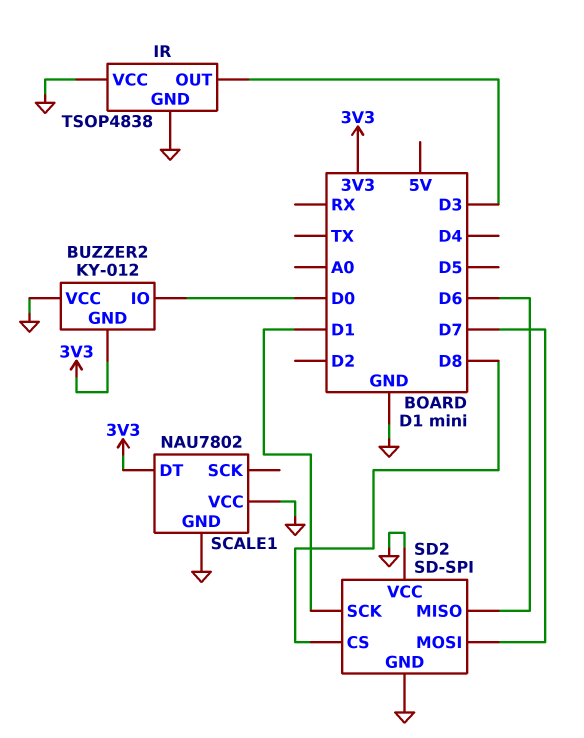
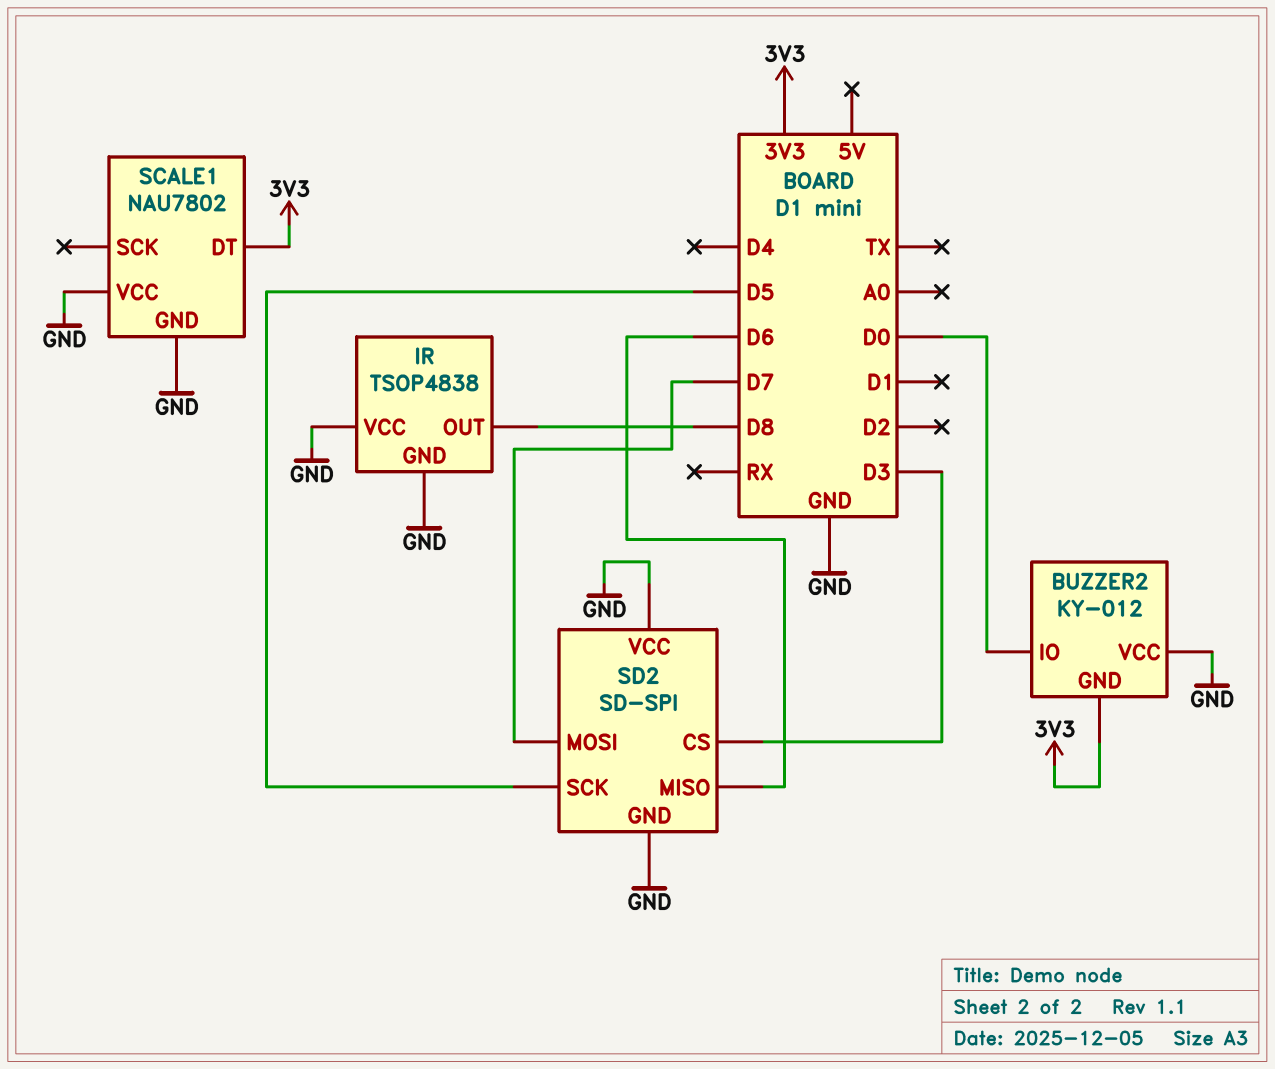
IR pin OUT: D3 -> D8
SD2 pin CS: D8 -> D3
SD2 pin SCK: D1 -> D5

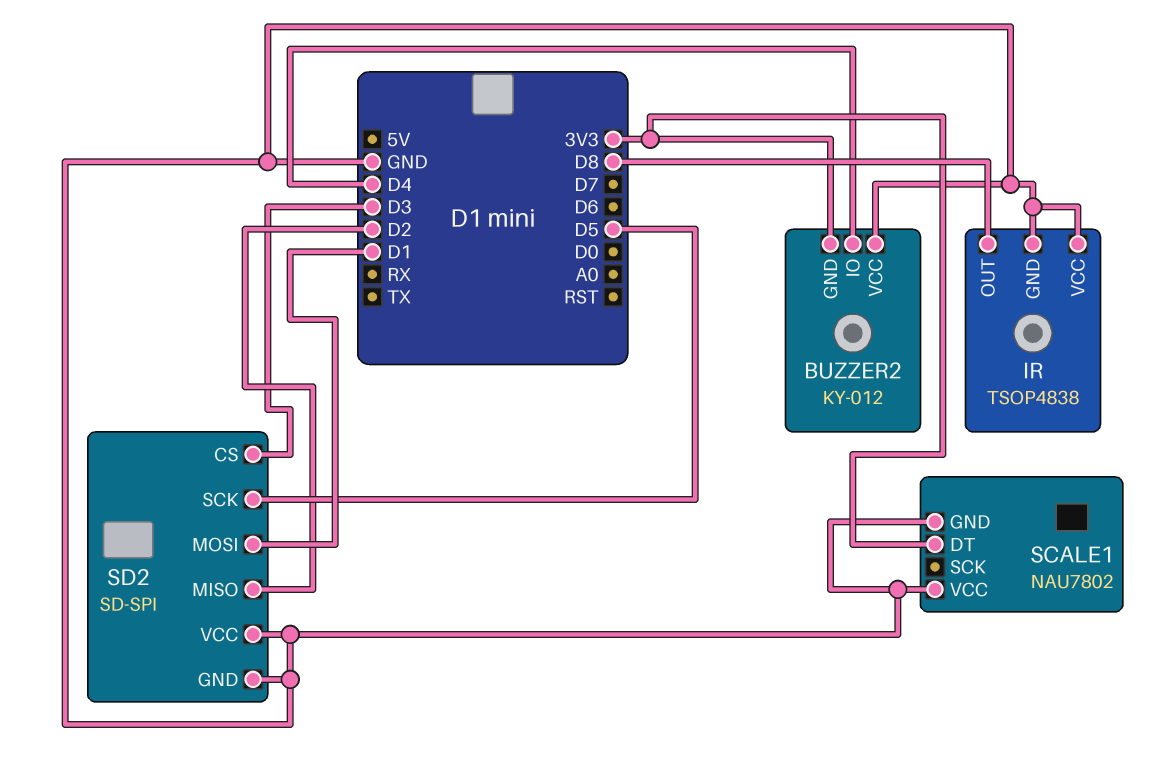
BUZZER2 pin IO: D0 -> D4
SD2 pin MISO: D6 -> D2
SD2 pin MOSI: D7 -> D1

